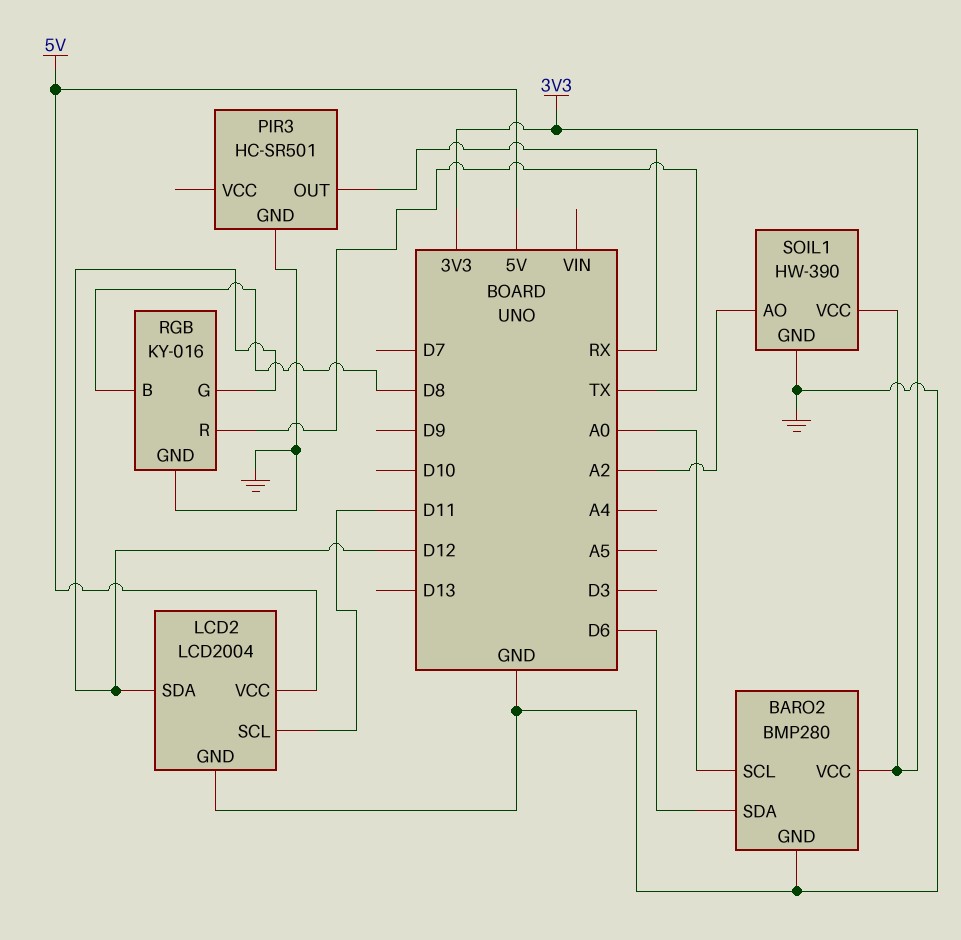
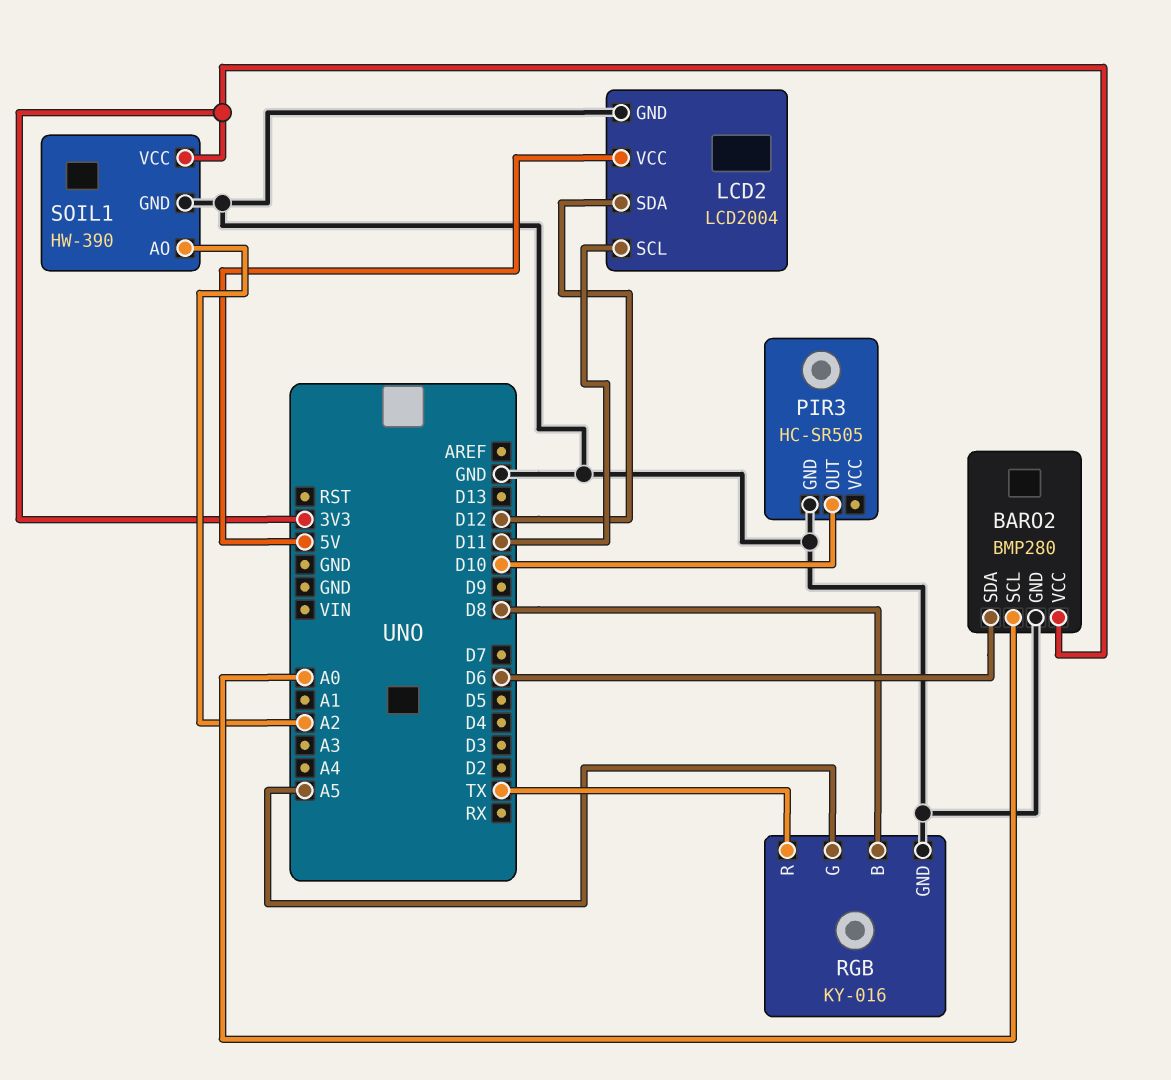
PIR3: HC-SR501 -> HC-SR505
PIR3 pin OUT: RX -> D10
RGB pin G: D12 -> A5

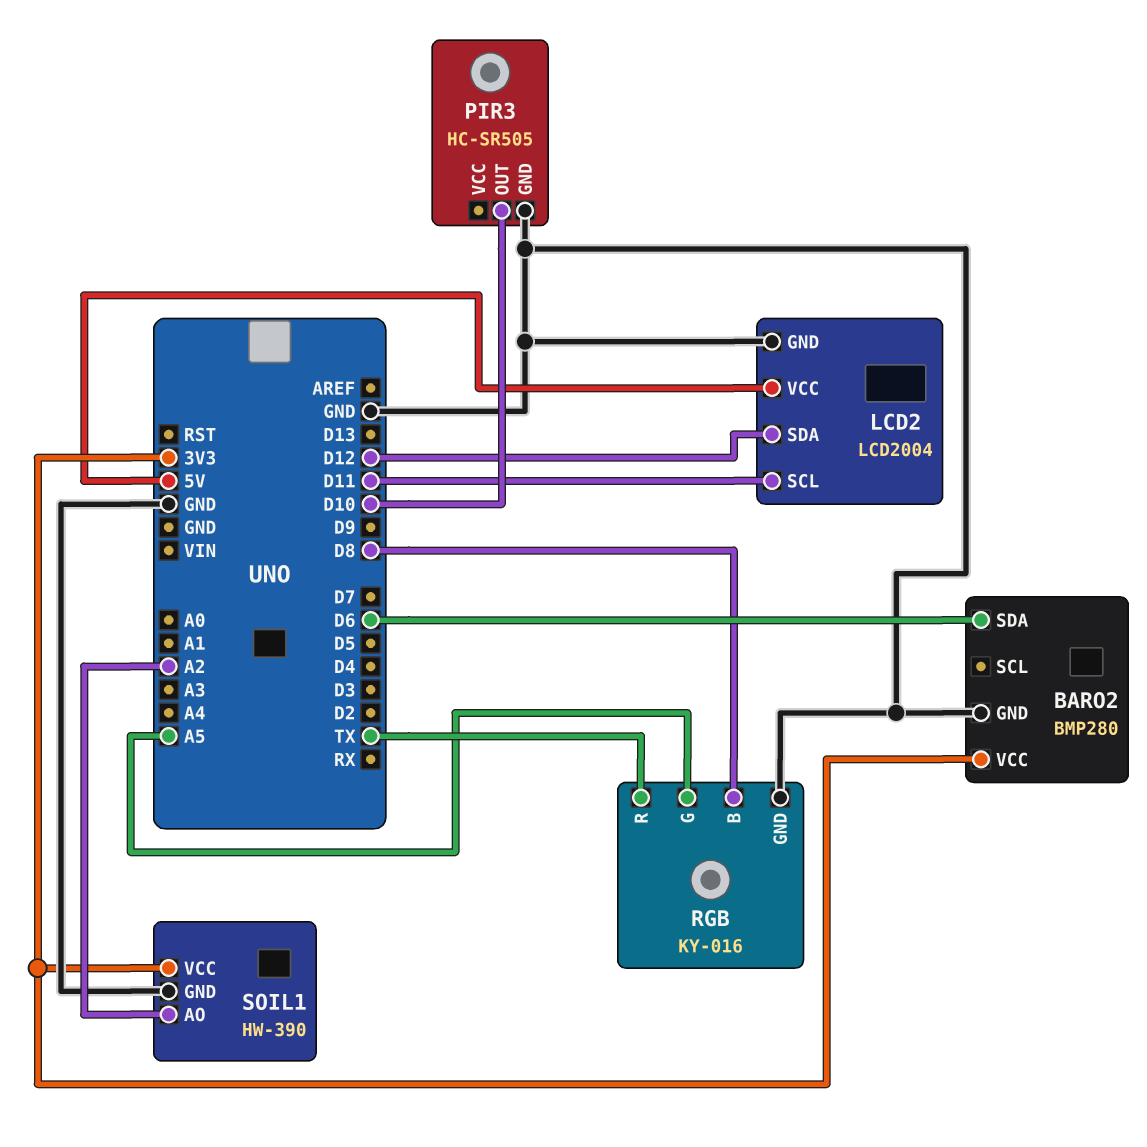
BARO2 pin SCL: A0 -> none

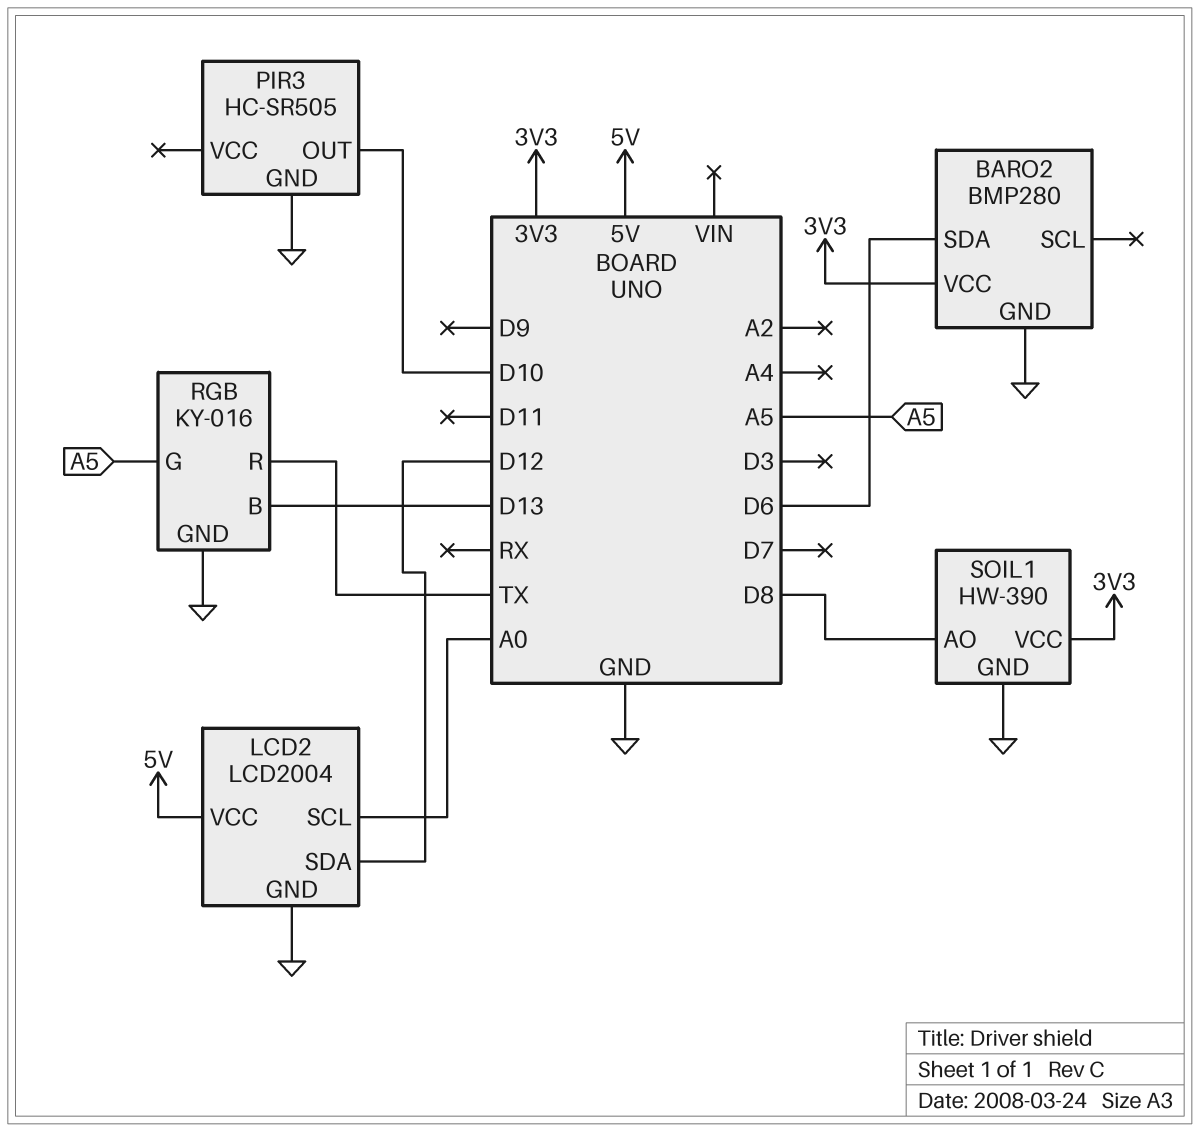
LCD2 pin SCL: D11 -> A0
RGB pin B: D8 -> D13
SOIL1 pin AO: A2 -> D8

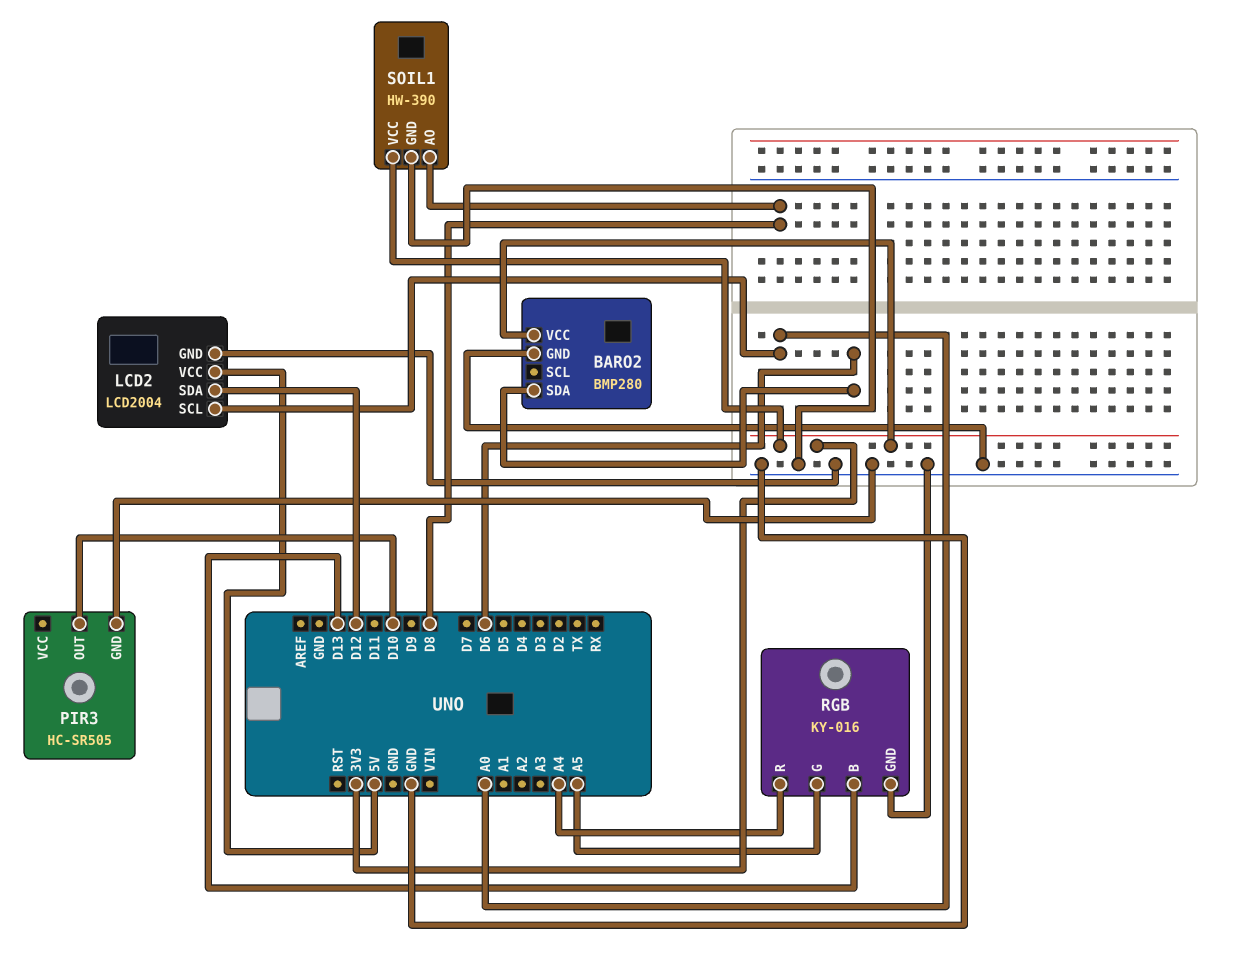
RGB pin R: TX -> A4

